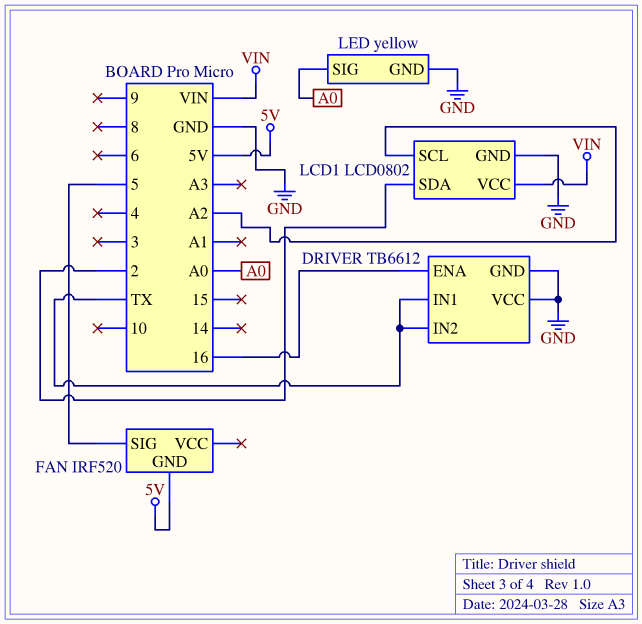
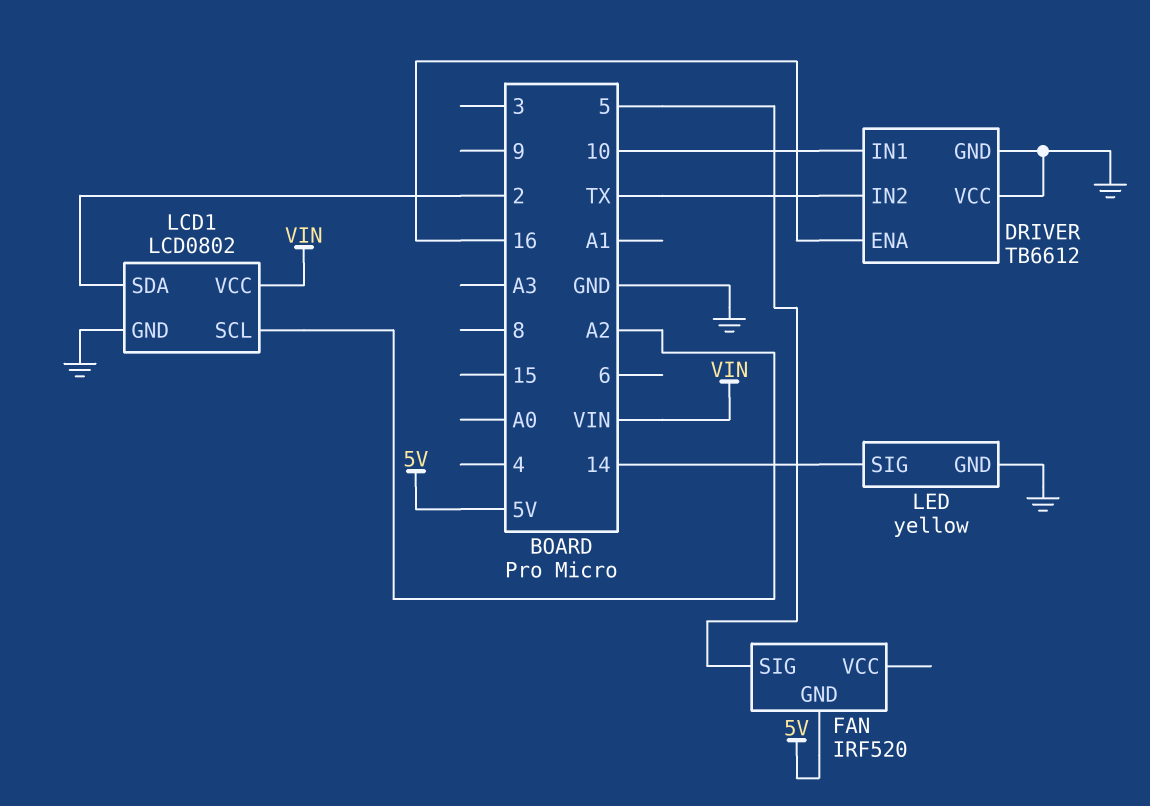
DRIVER pin IN1: TX -> 10
LED pin SIG: A0 -> 14

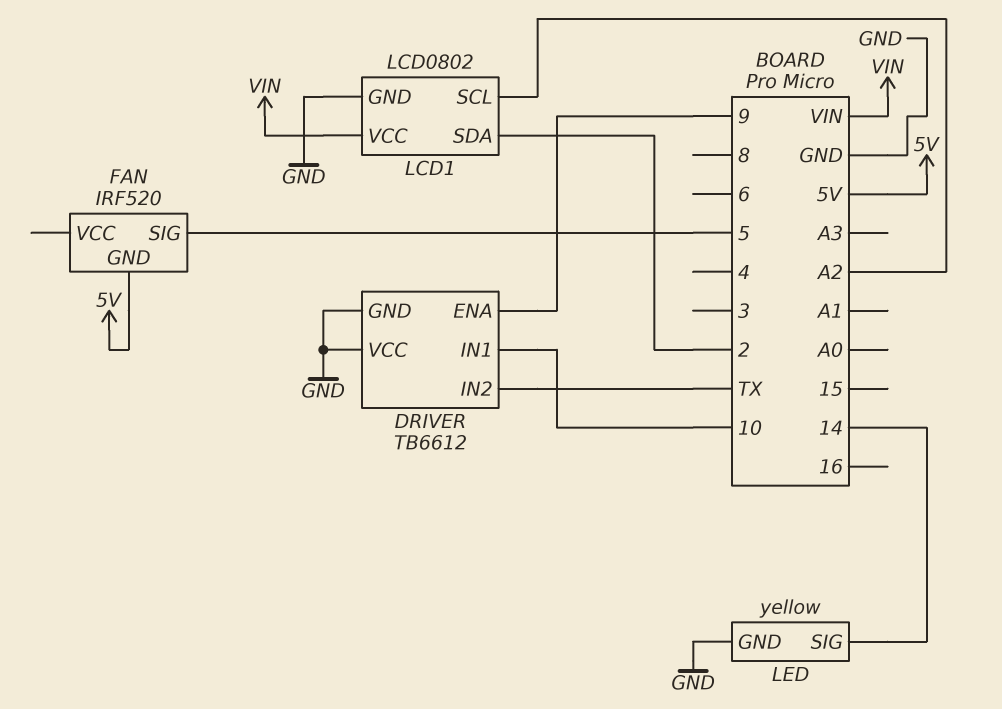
DRIVER pin ENA: 16 -> 9

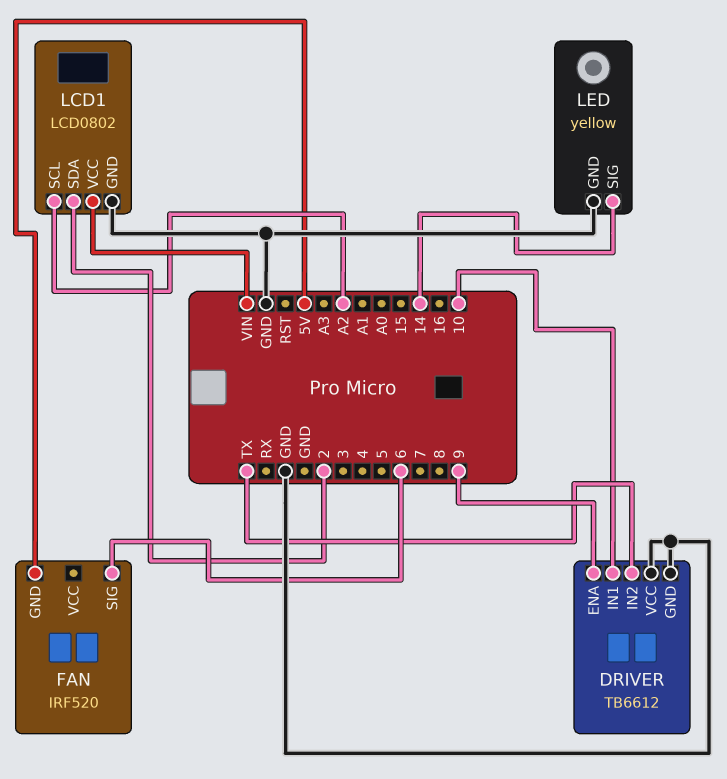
FAN pin SIG: 5 -> 6

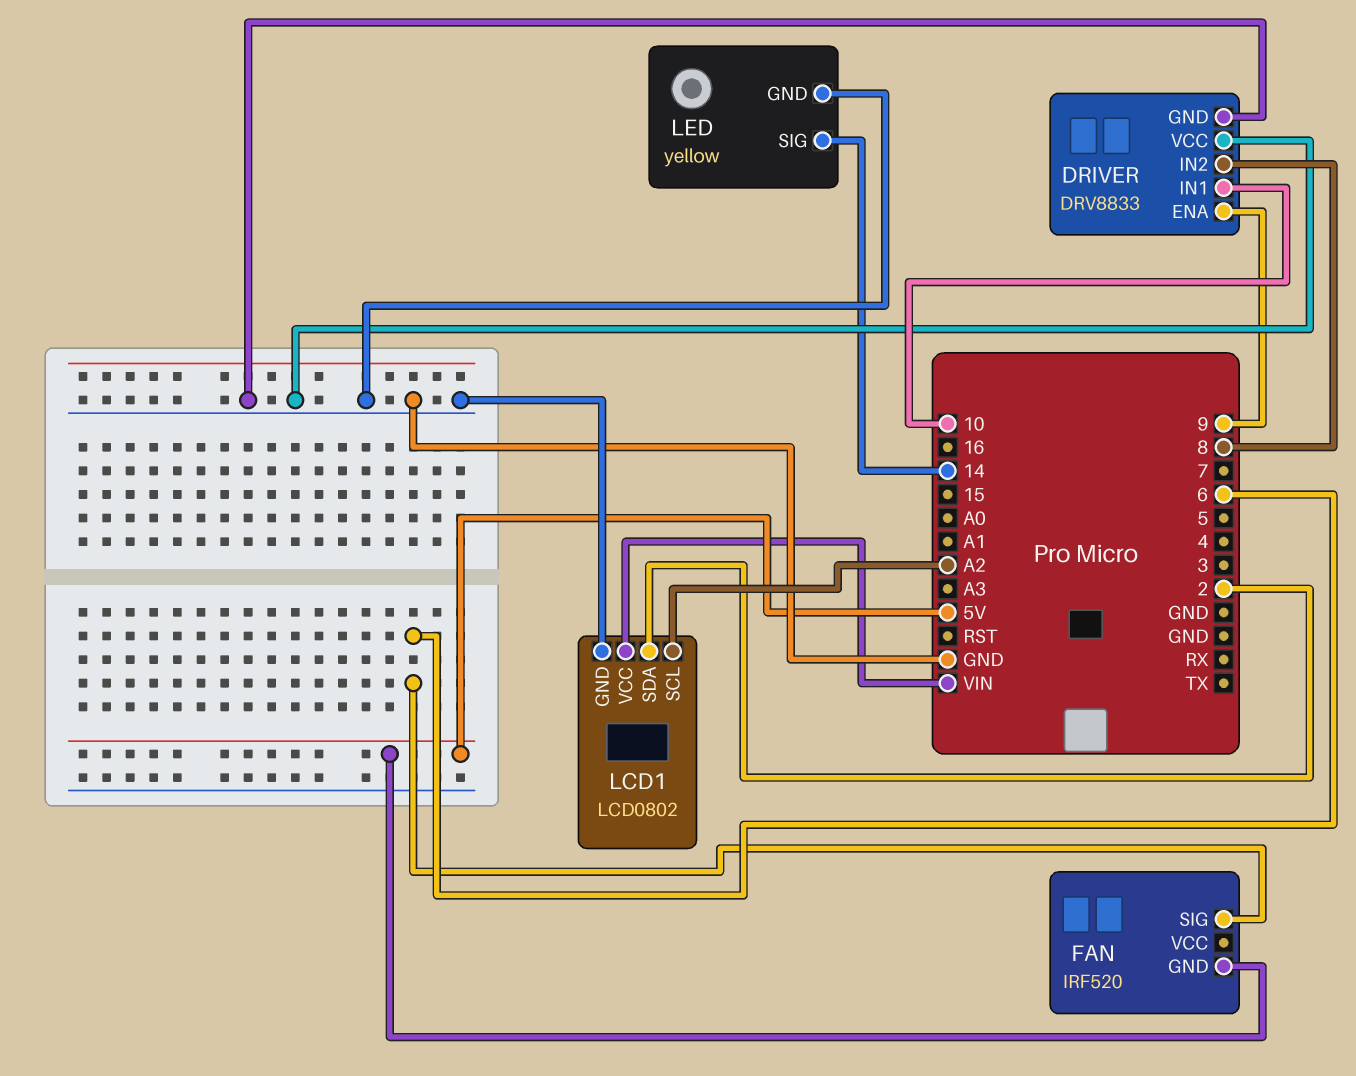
DRIVER: TB6612 -> DRV8833
DRIVER pin IN2: TX -> 8

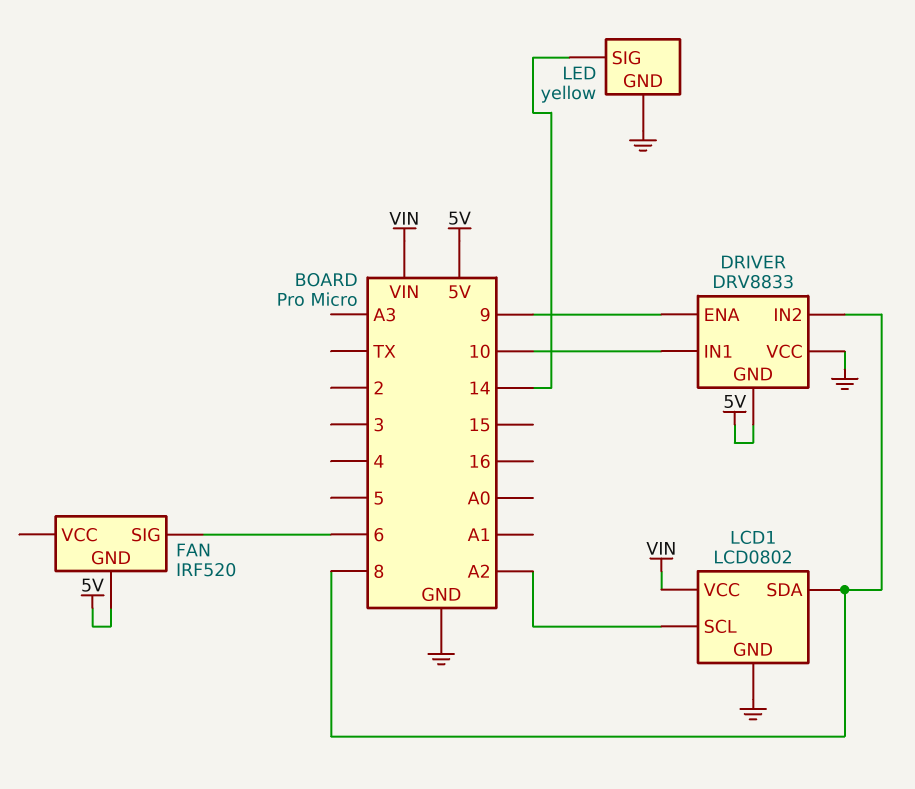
DRIVER pin GND: GND -> 5V
LCD1 pin SDA: 2 -> 8

